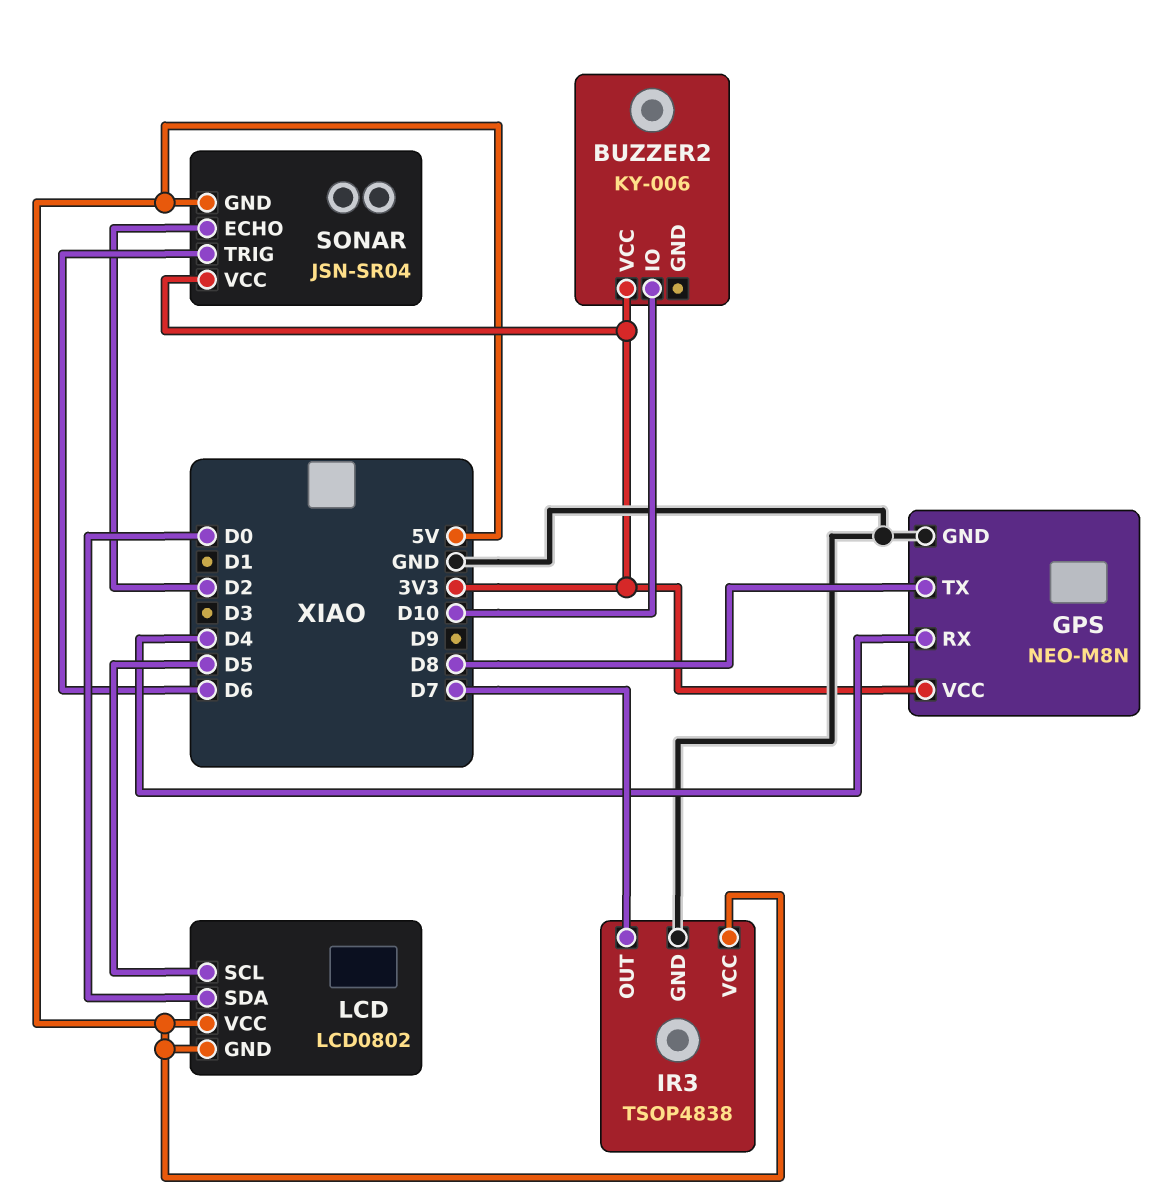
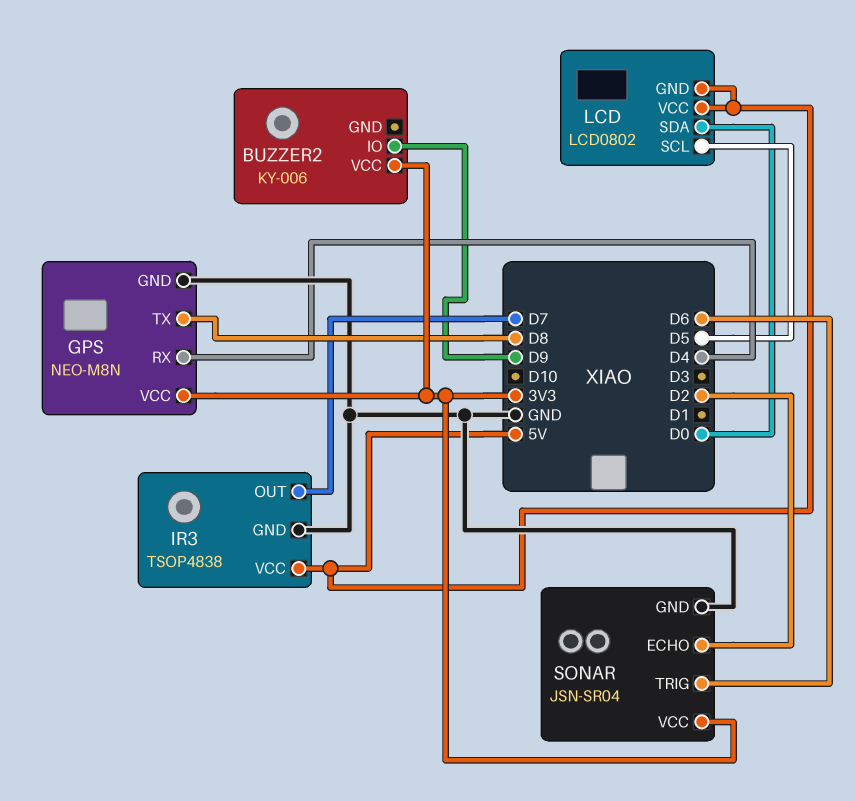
BUZZER2 pin IO: D10 -> D9
SONAR pin GND: 5V -> GND

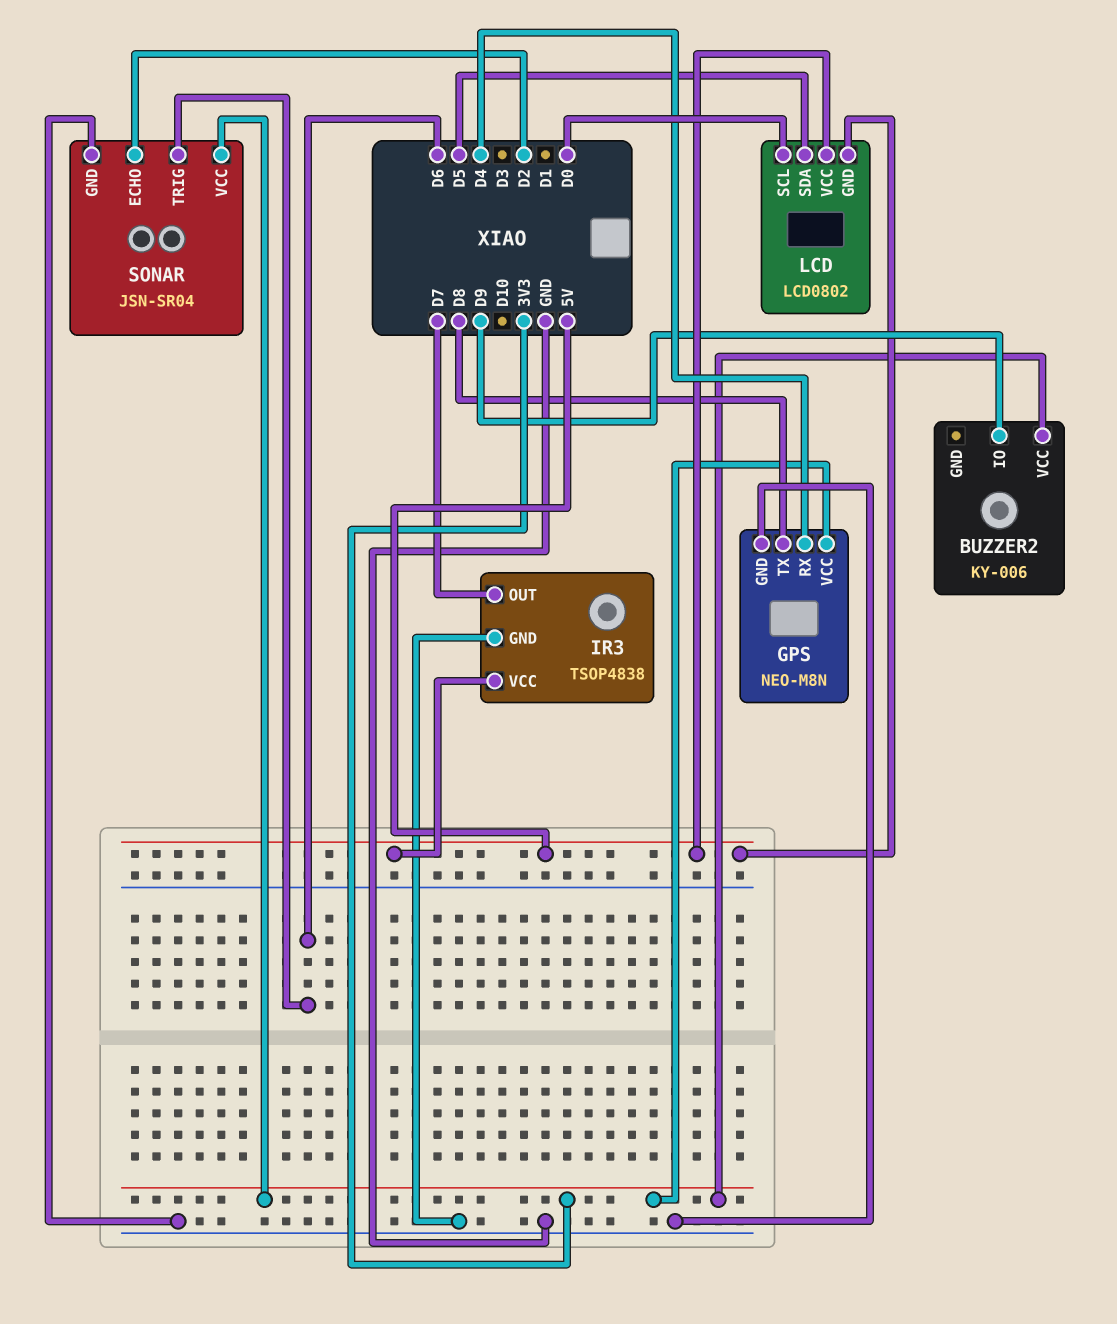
LCD pin SCL: D5 -> D0
LCD pin SDA: D0 -> D5

